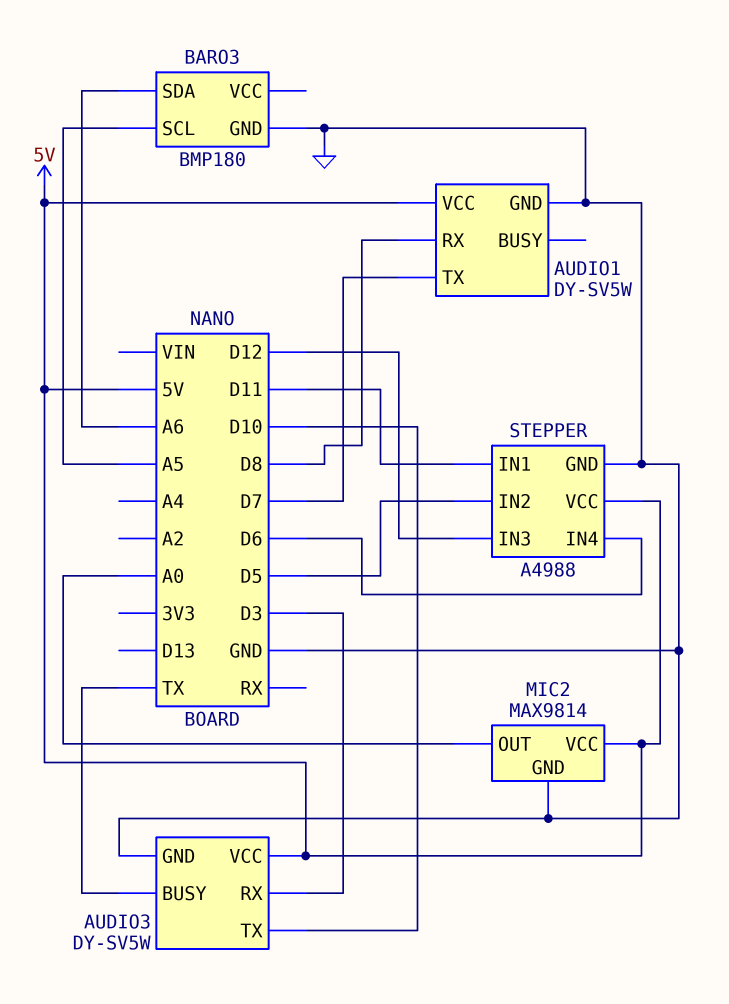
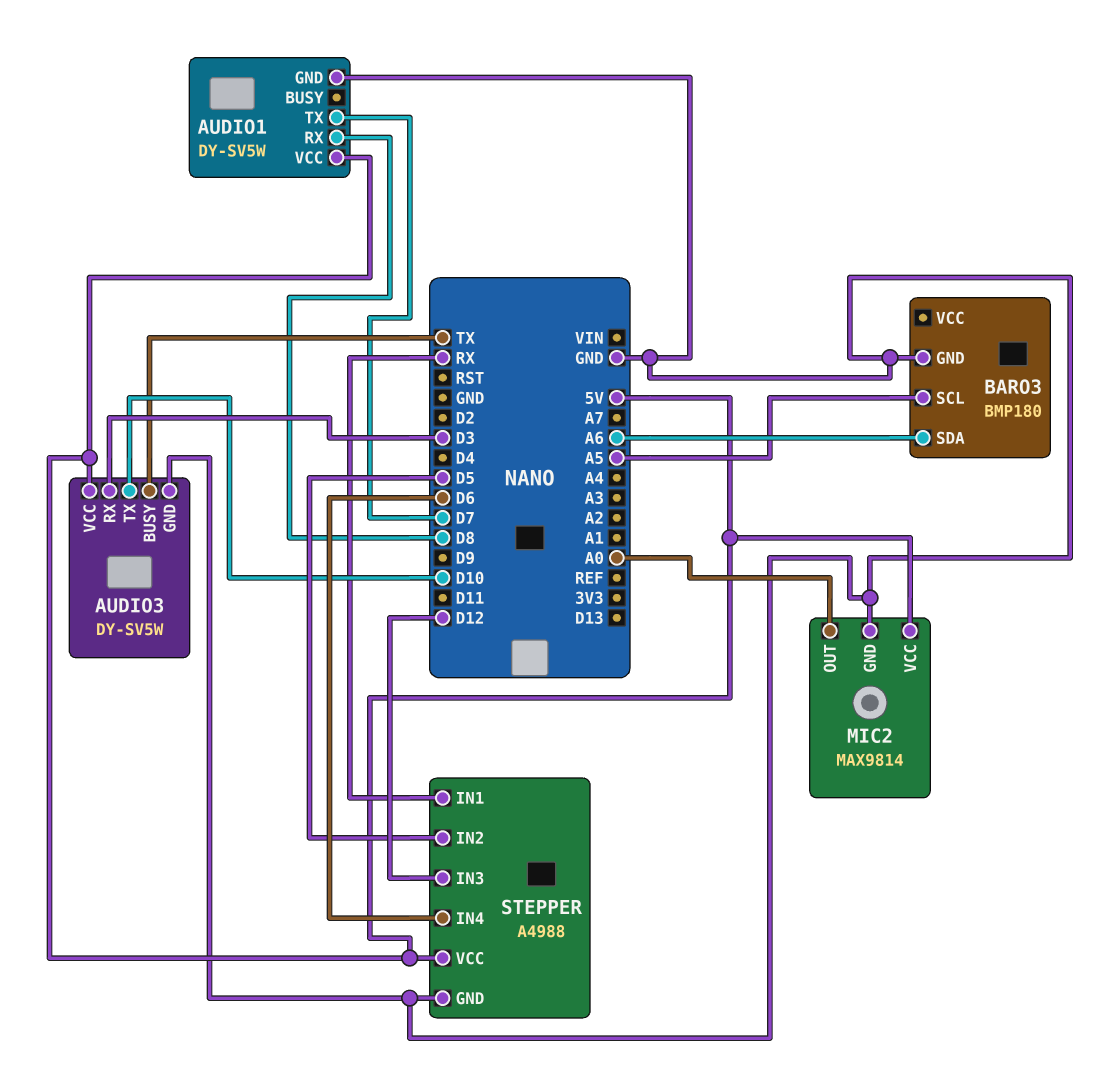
STEPPER pin IN1: D11 -> RX

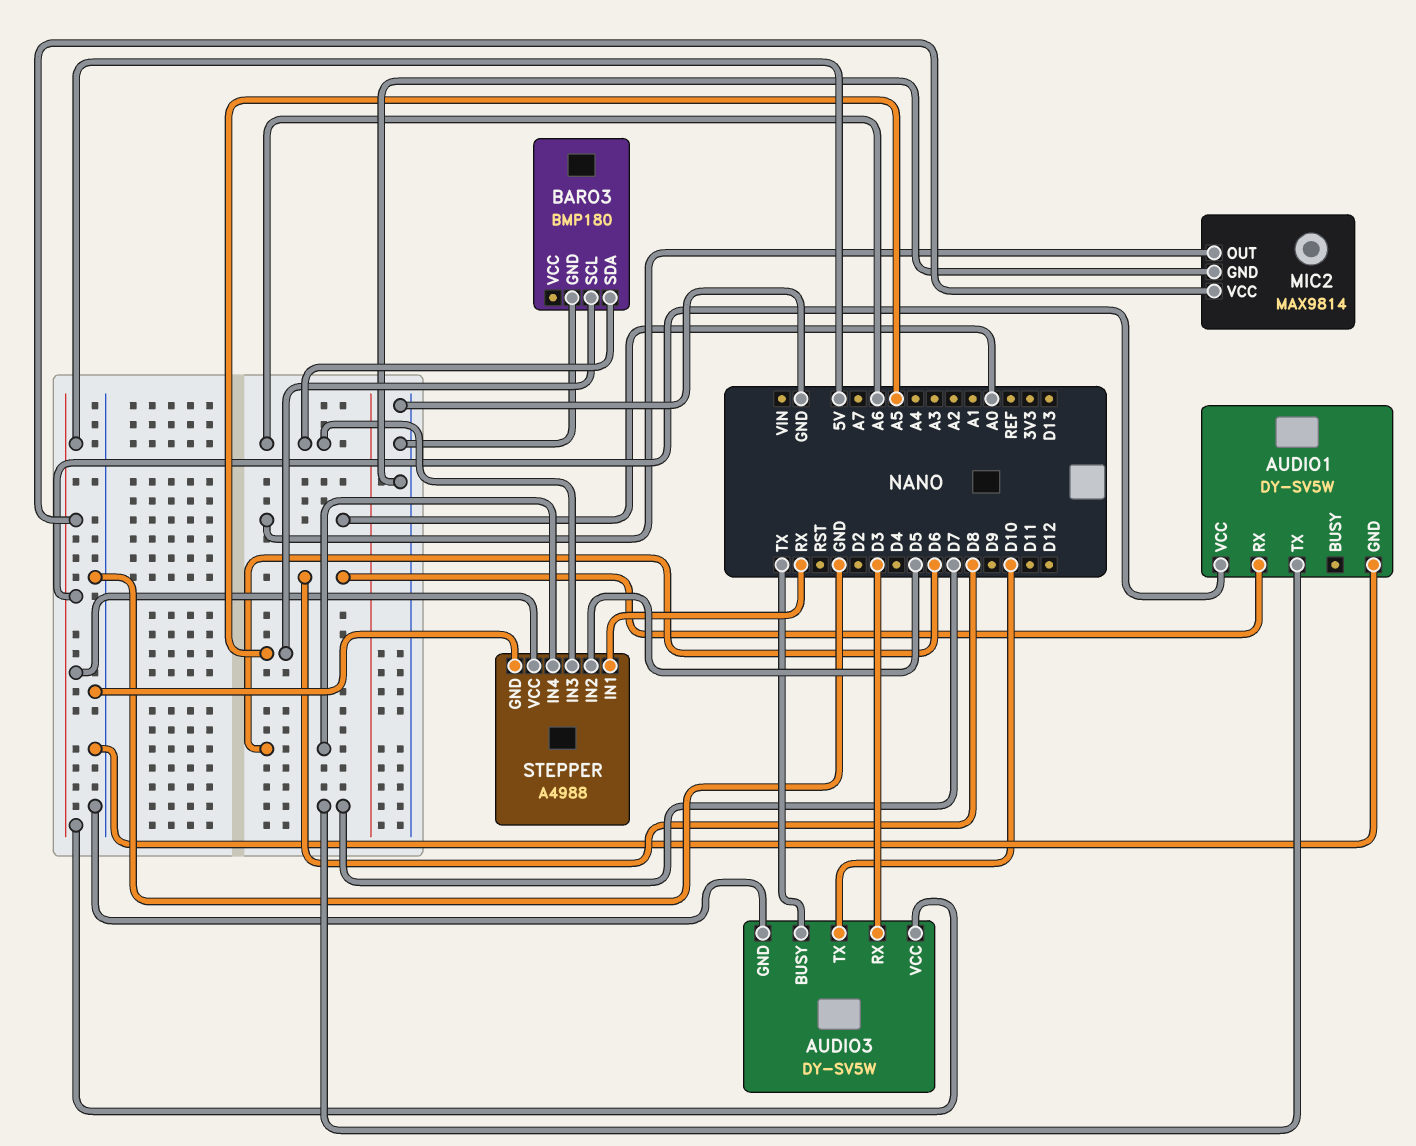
STEPPER pin IN3: D12 -> A6

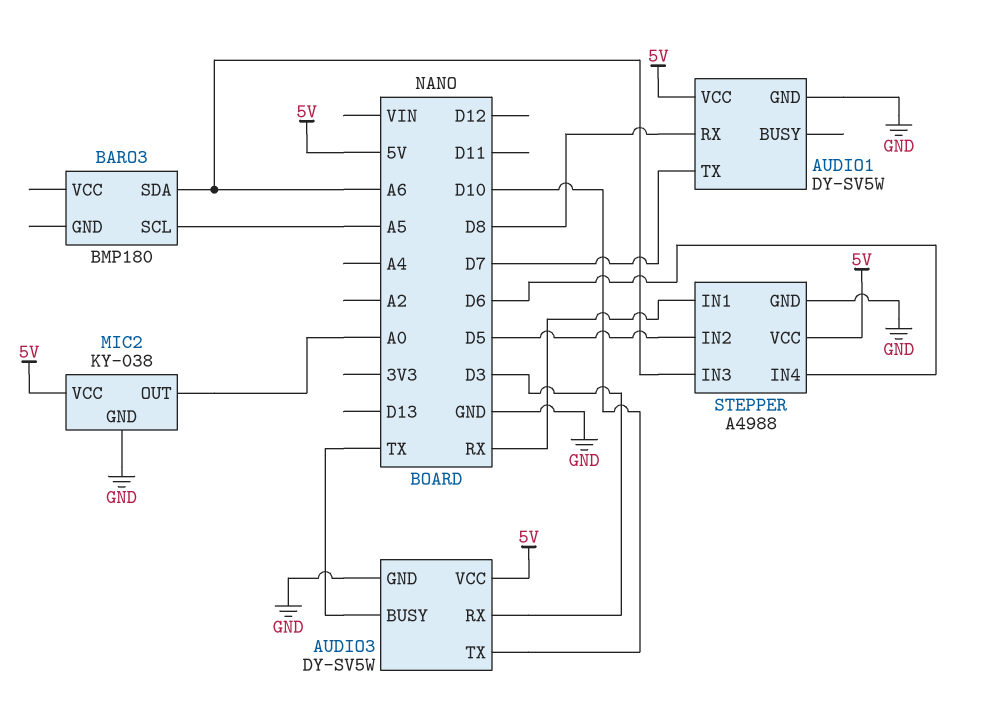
BARO3 pin GND: GND -> none
MIC2: MAX9814 -> KY-038

